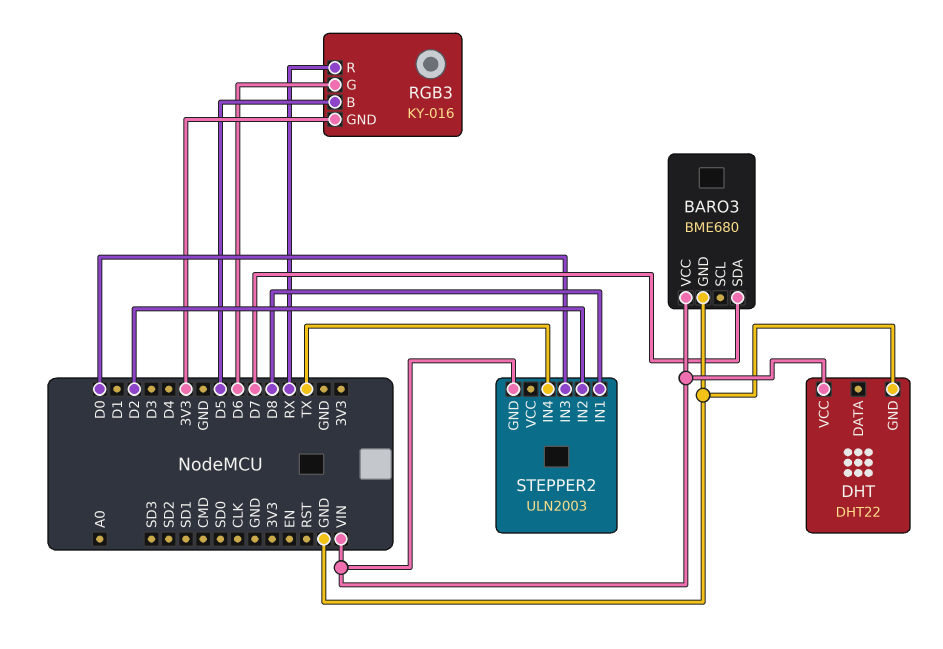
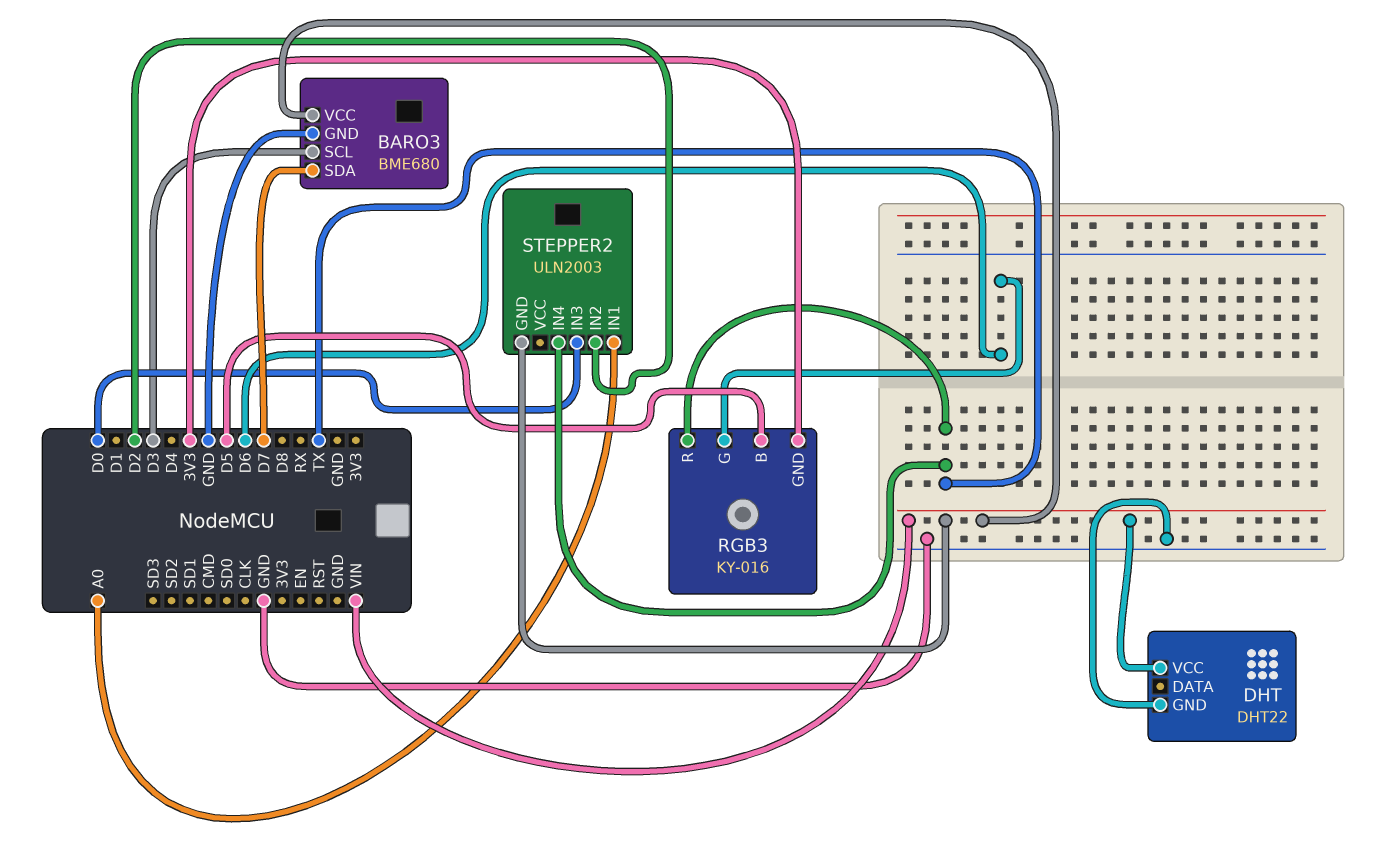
BARO3 pin SCL: none -> D3
RGB3 pin R: RX -> TX
STEPPER2 pin IN1: D8 -> A0

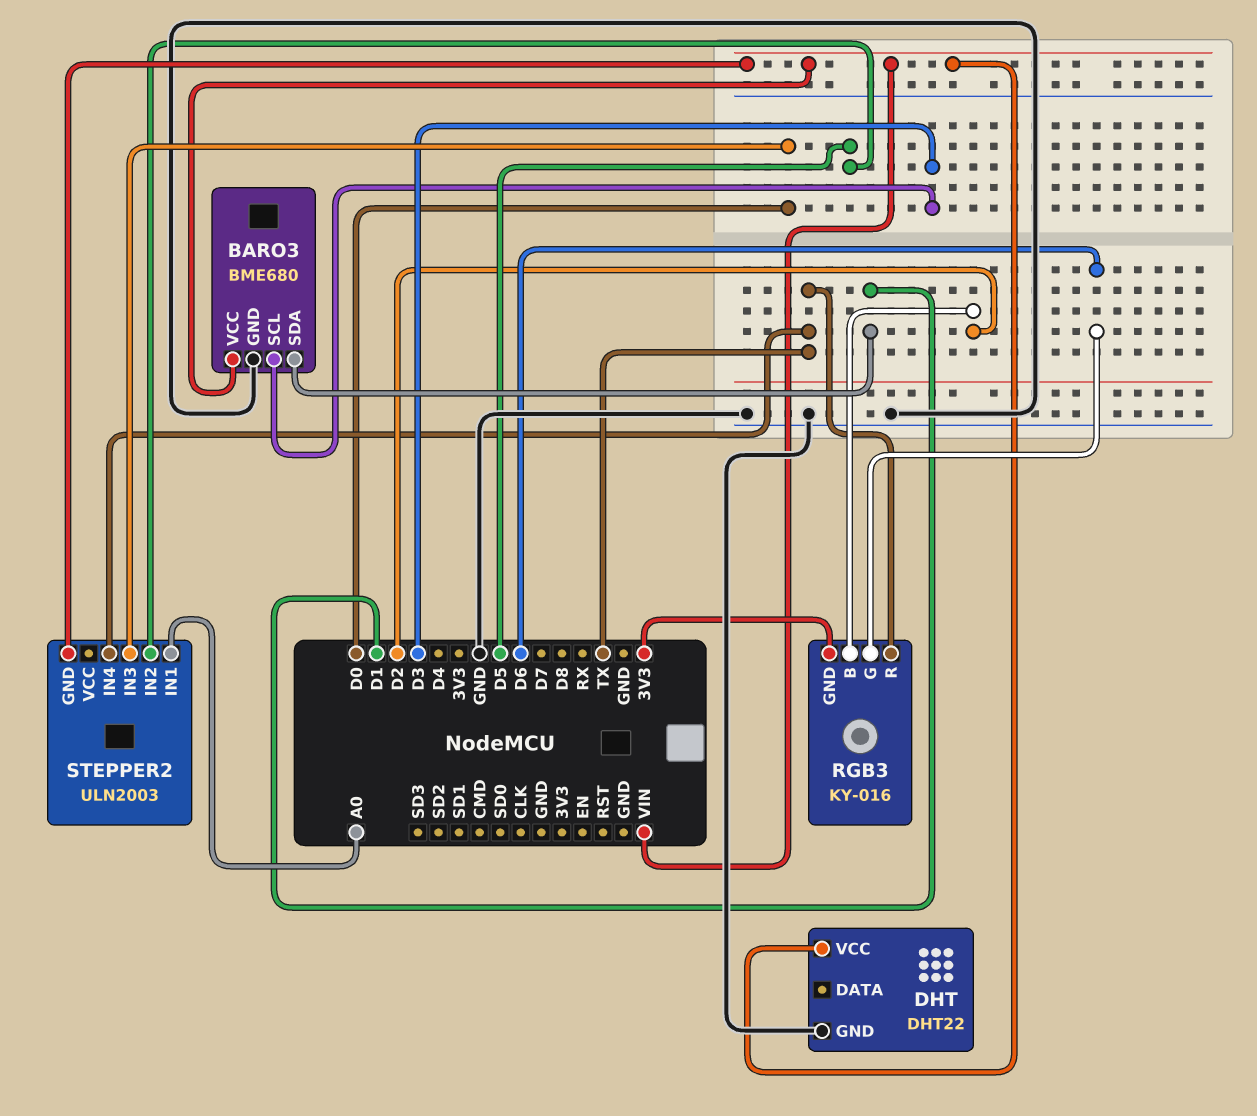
BARO3 pin SDA: D7 -> D1
RGB3 pin B: D5 -> D2
STEPPER2 pin IN2: D2 -> D5

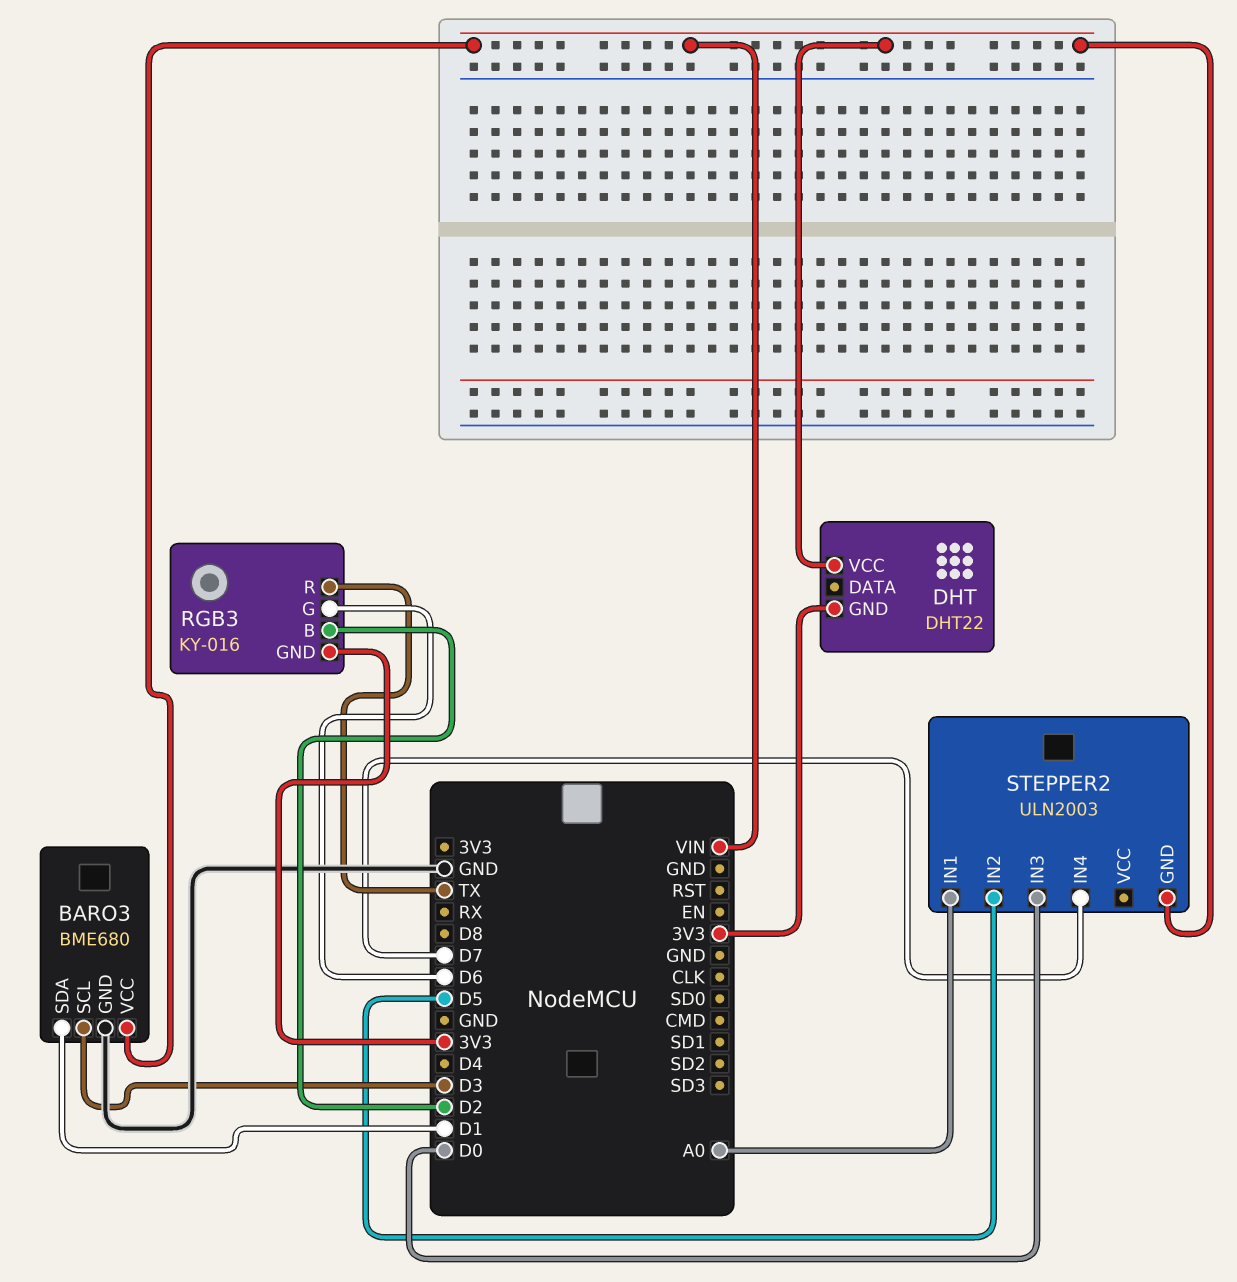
DHT pin GND: GND -> 3V3
STEPPER2 pin IN4: TX -> D7

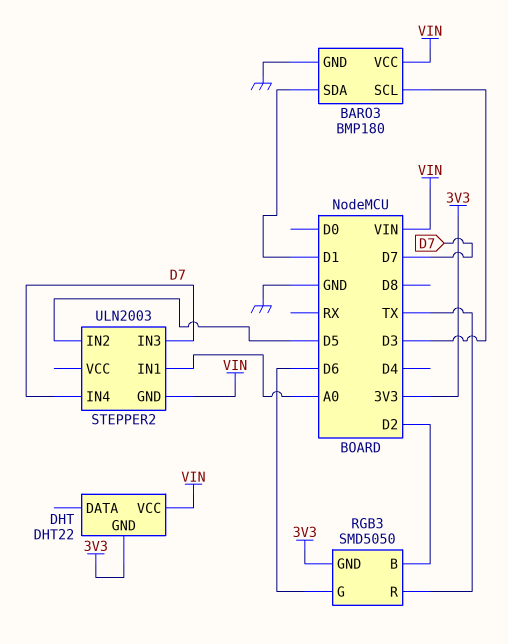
BARO3: BME680 -> BMP180
RGB3: KY-016 -> SMD5050
STEPPER2 pin IN3: D0 -> D7

